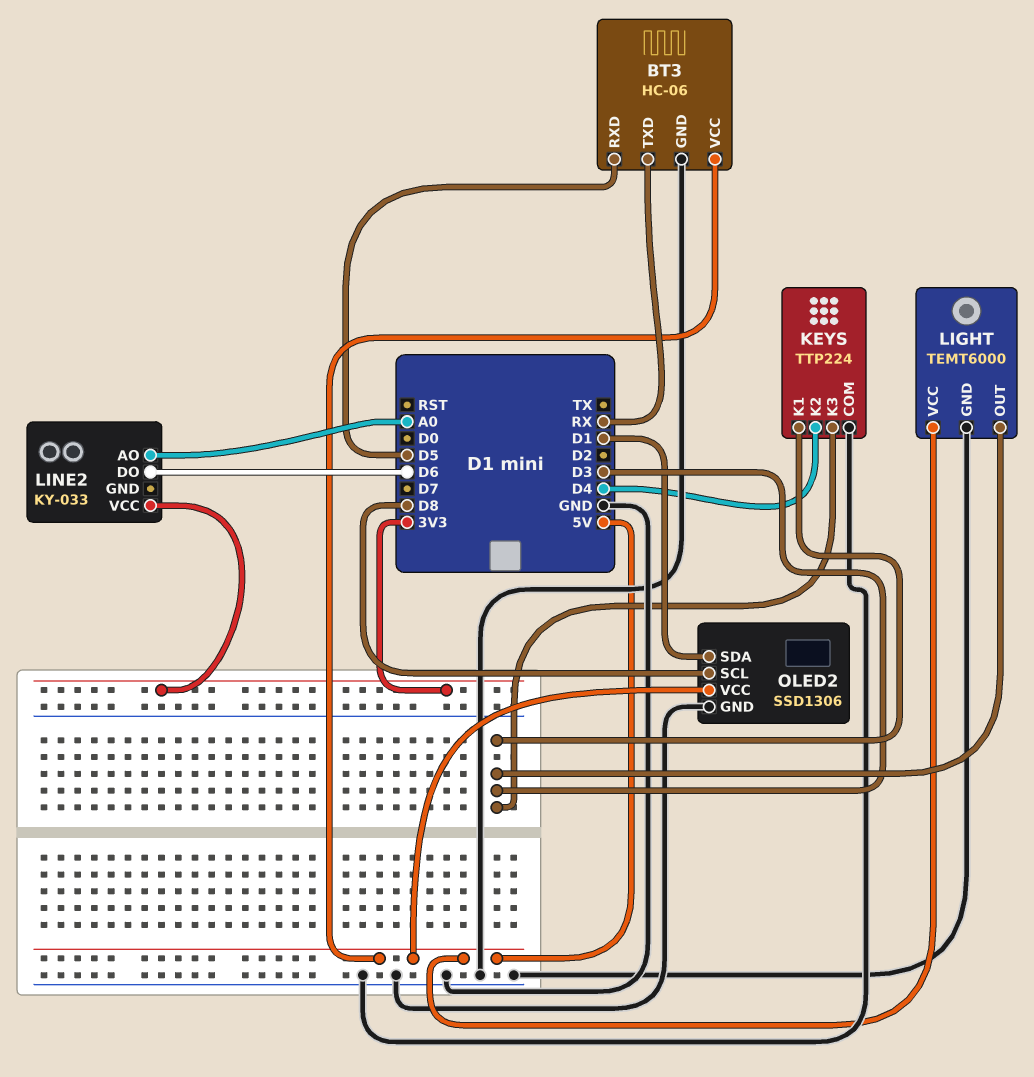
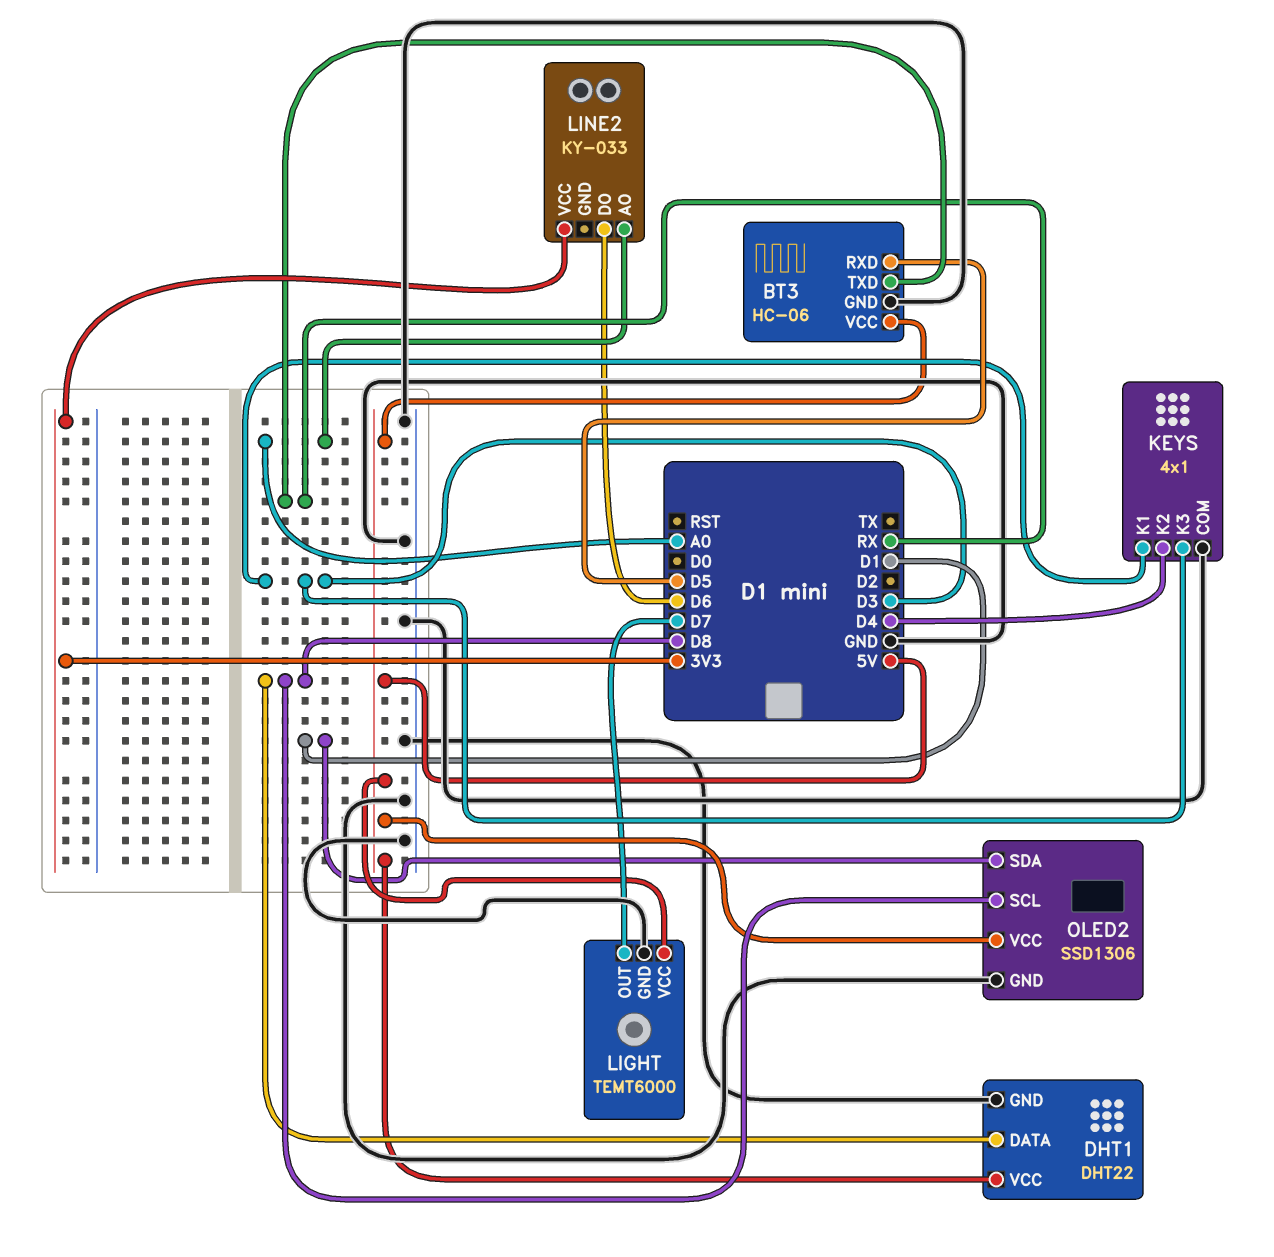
DHT1: none -> DHT22
DHT1 pin DATA: none -> D8
DHT1 pin GND: none -> GND
DHT1 pin VCC: none -> 5V
KEYS: TTP224 -> 4x1
LIGHT pin OUT: D3 -> D7

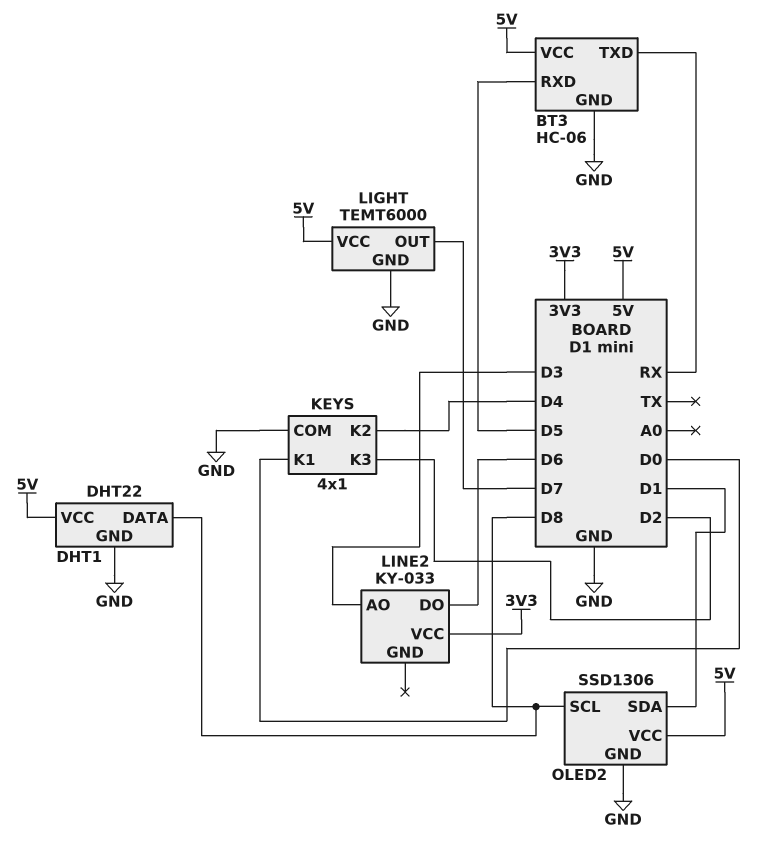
KEYS pin K1: D3 -> D0
KEYS pin K3: D3 -> D2
LINE2 pin AO: A0 -> D3

